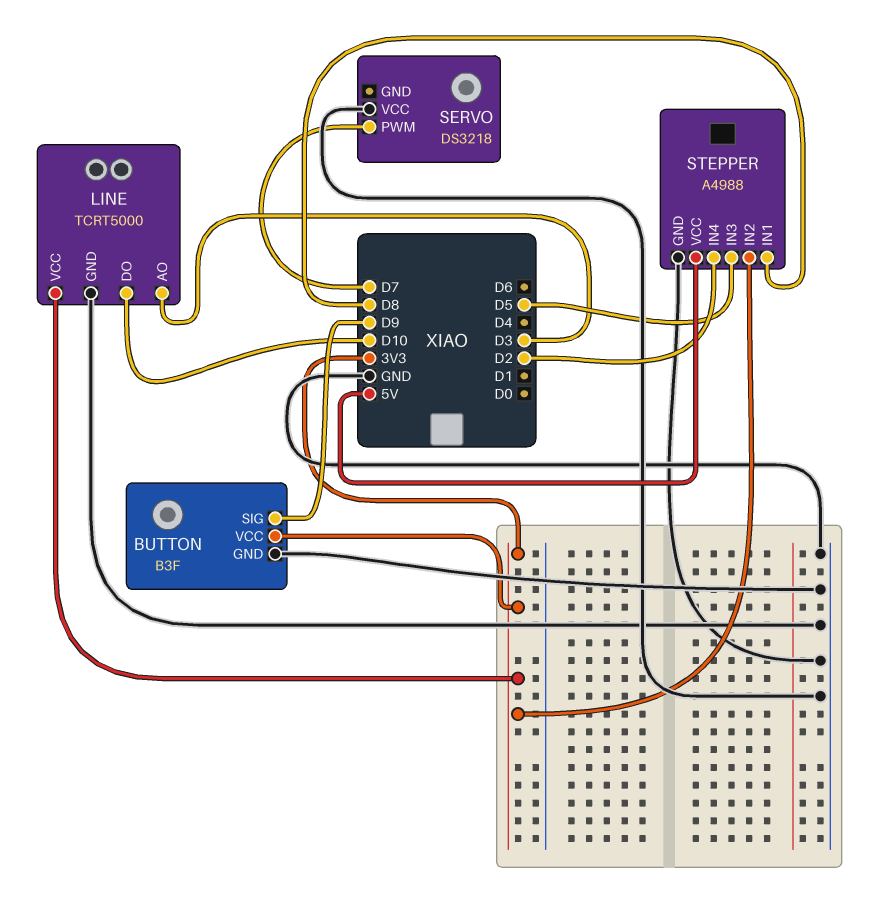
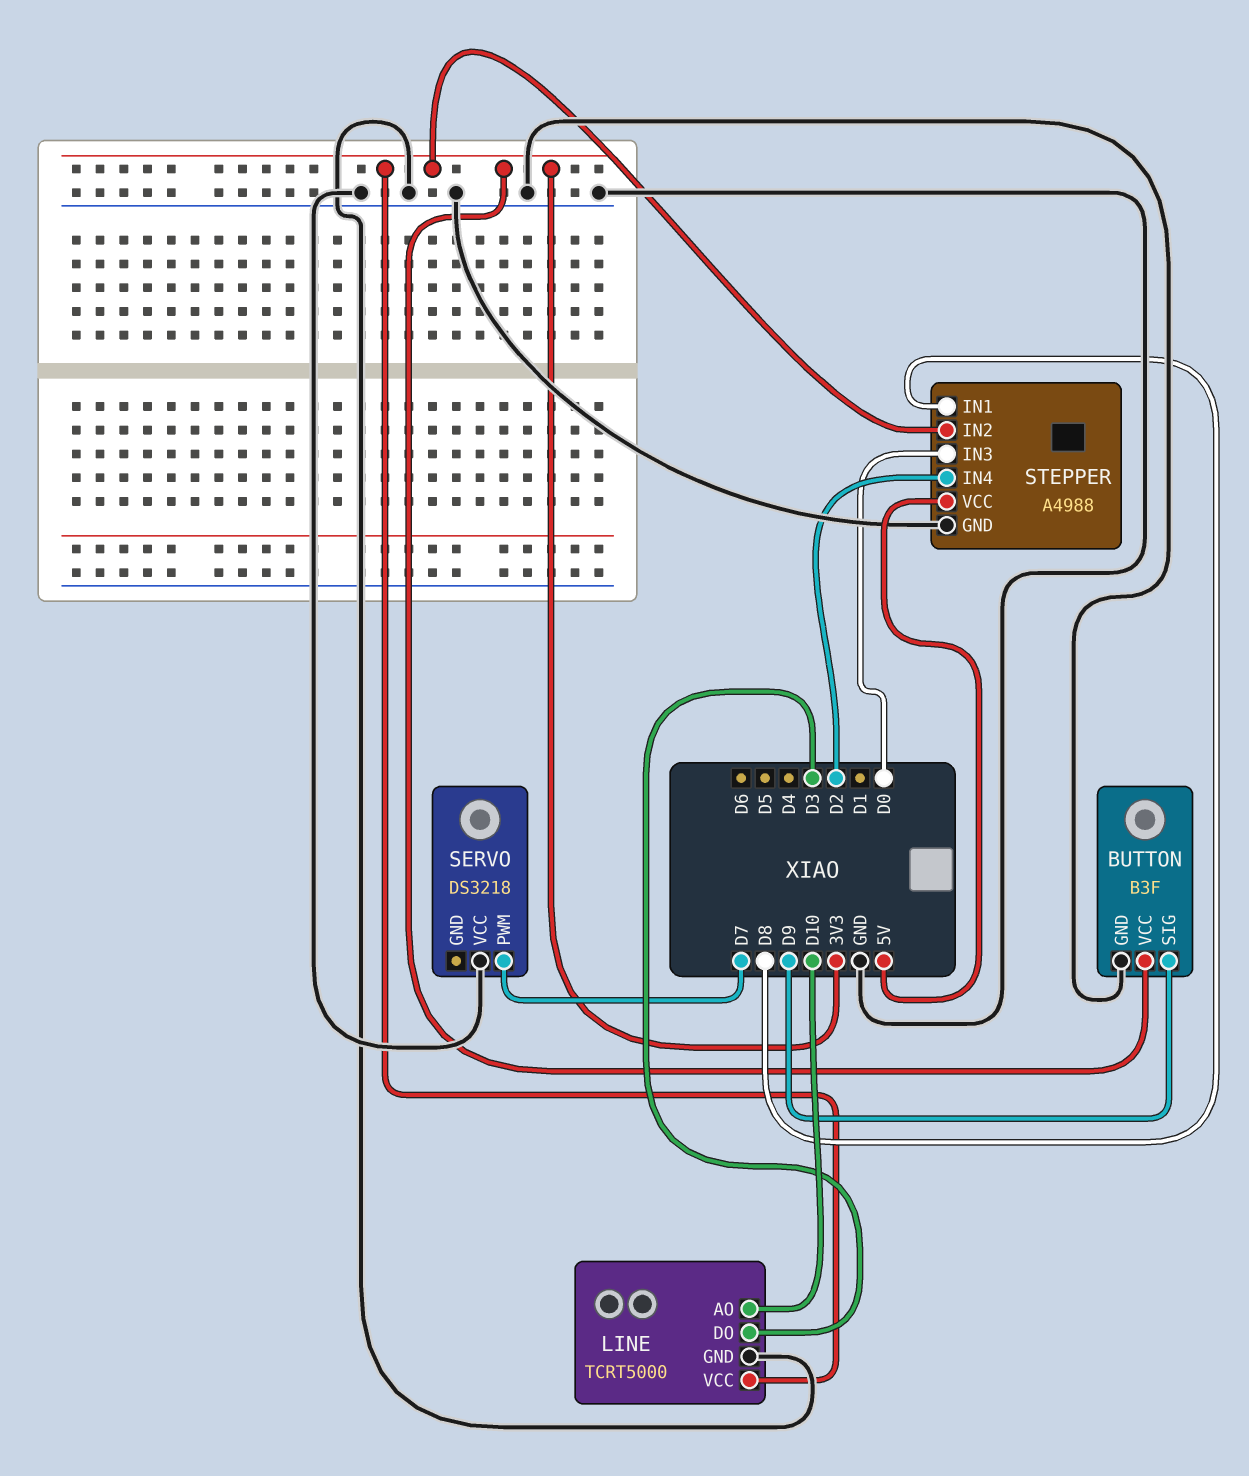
LINE pin AO: D3 -> D10
LINE pin DO: D10 -> D3
STEPPER pin IN3: D5 -> D0

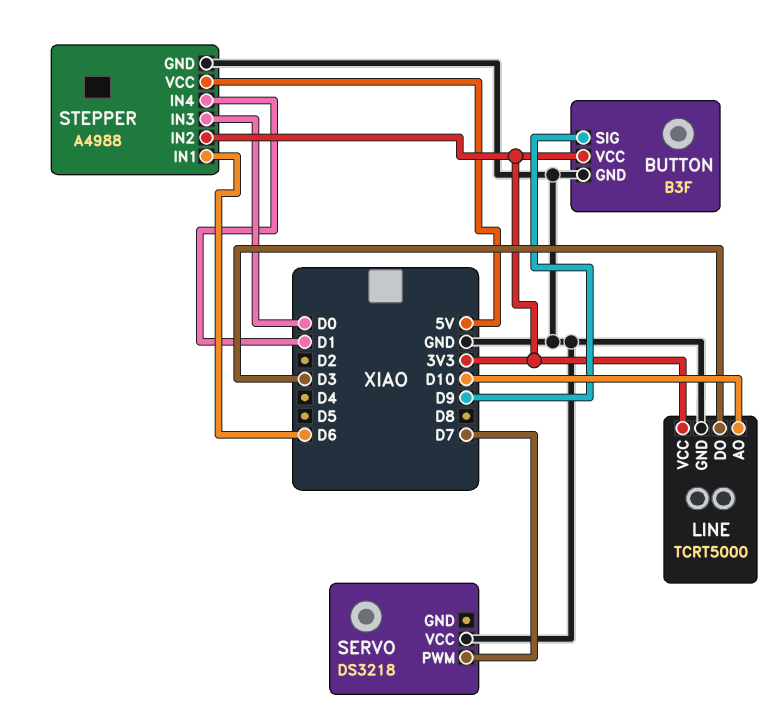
STEPPER pin IN1: D8 -> D6
STEPPER pin IN4: D2 -> D1

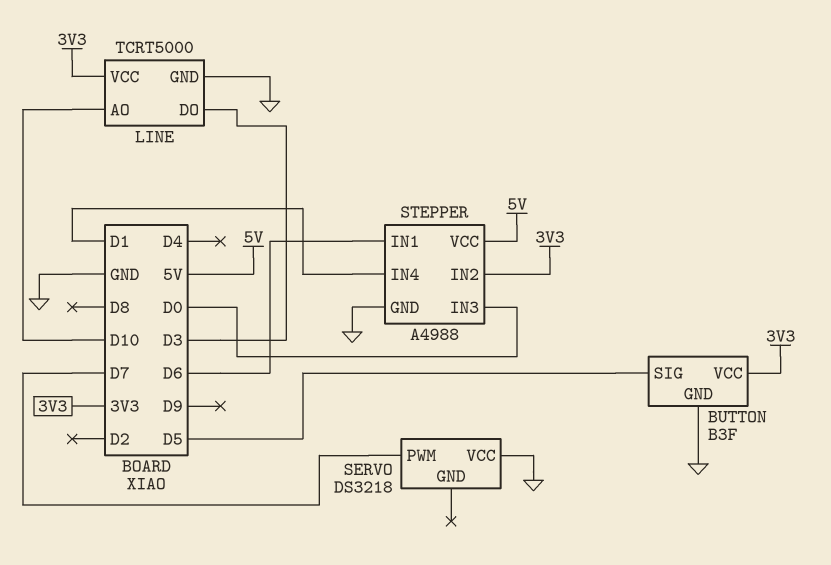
BUTTON pin SIG: D9 -> D5

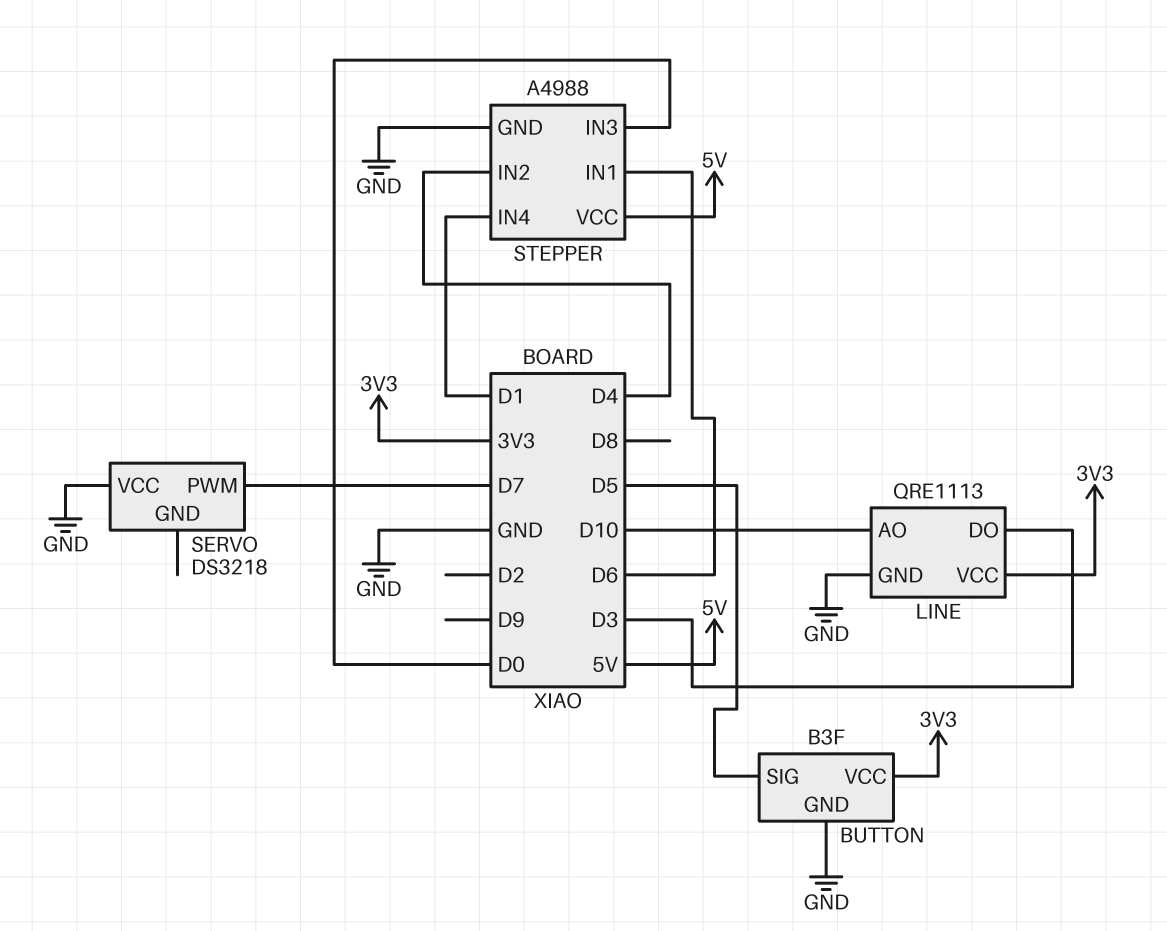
LINE: TCRT5000 -> QRE1113
STEPPER pin IN2: 3V3 -> D4

